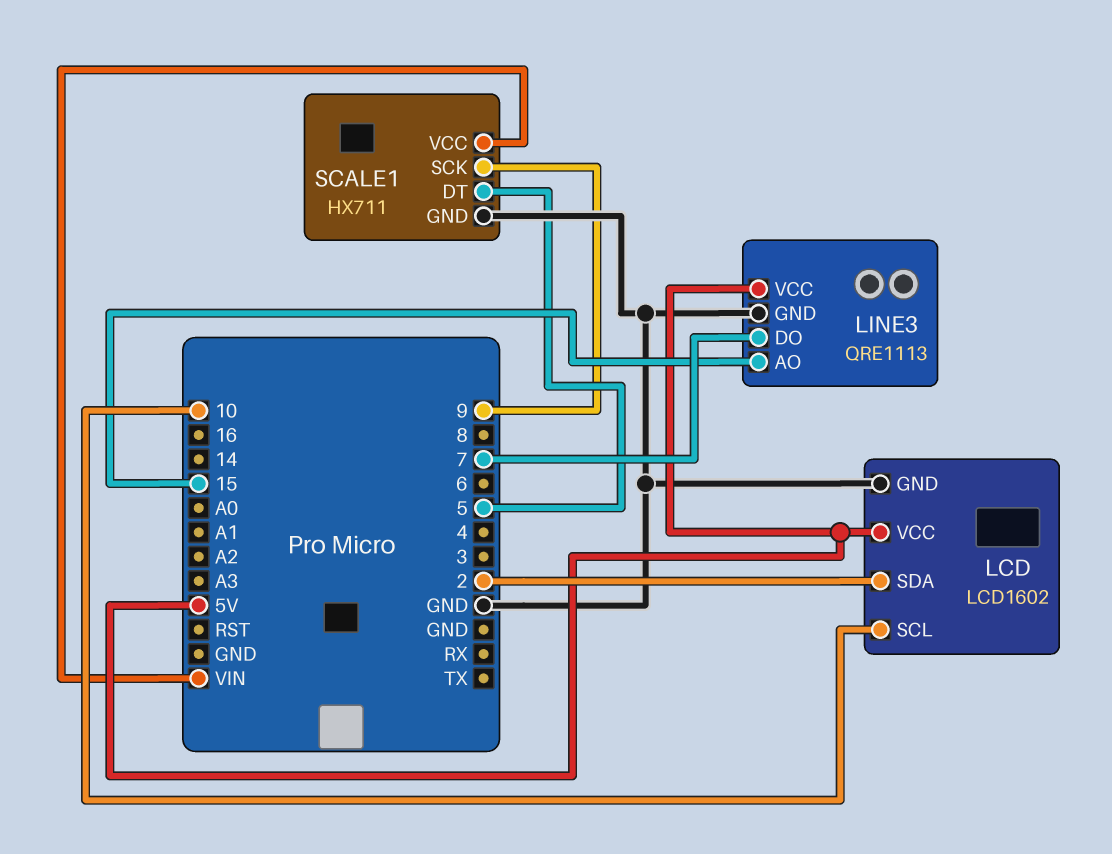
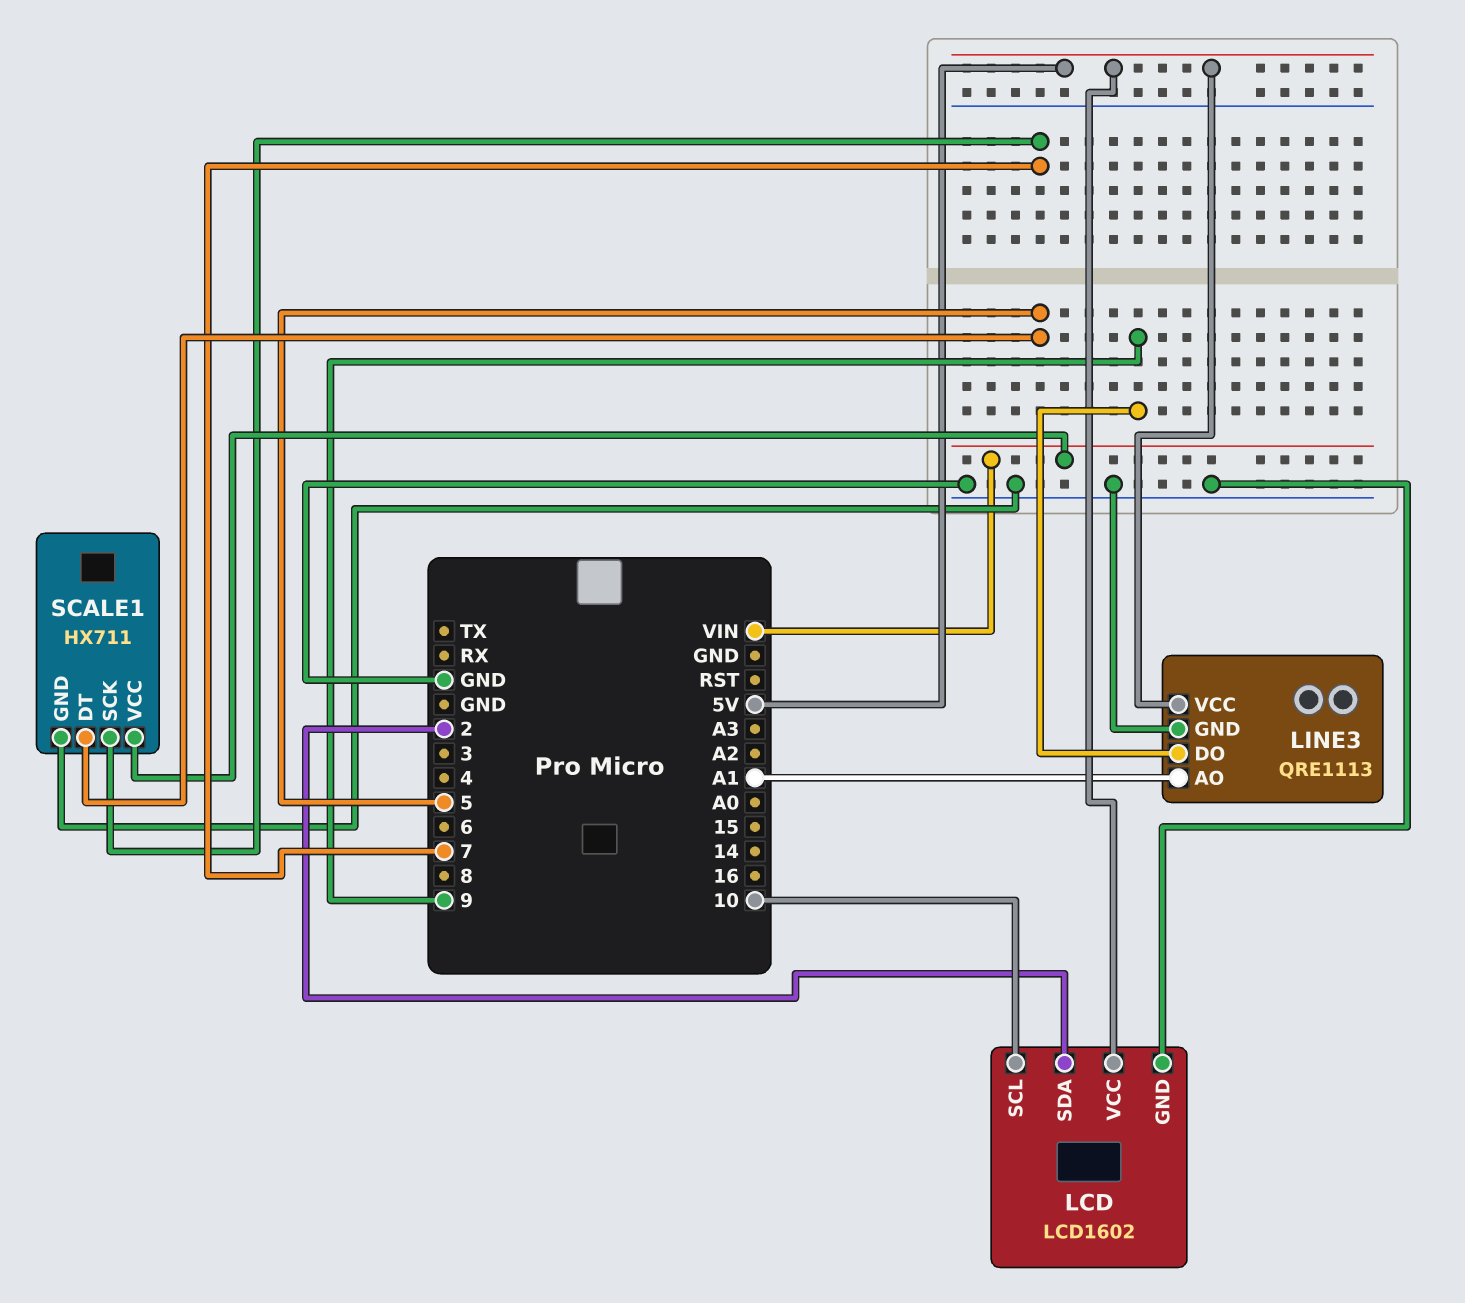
LINE3 pin AO: 15 -> A1
LINE3 pin DO: 7 -> 9
SCALE1 pin SCK: 9 -> 7

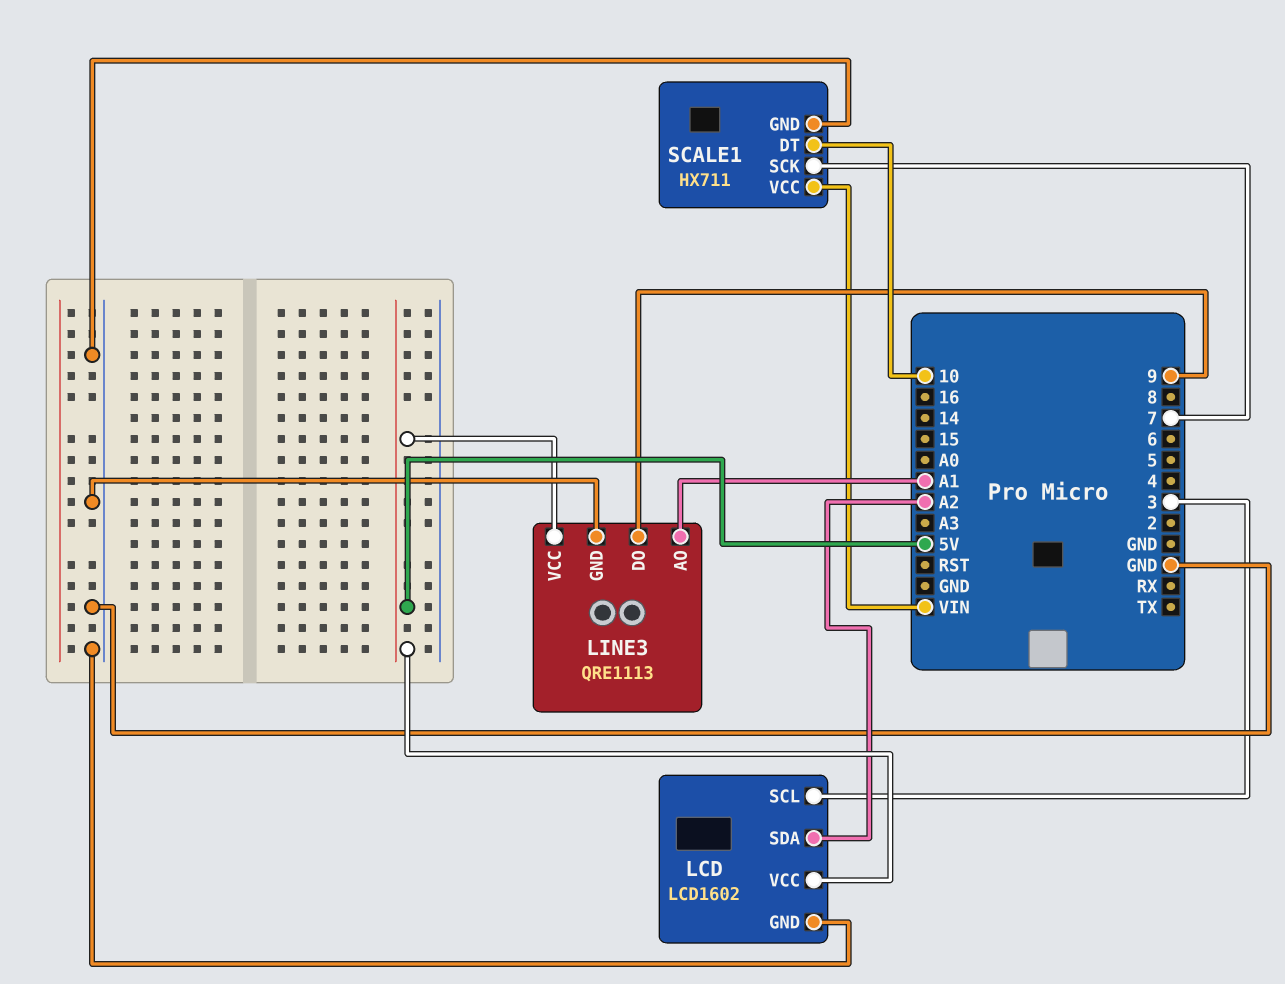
LCD pin SCL: 10 -> 3
LCD pin SDA: 2 -> A2
SCALE1 pin DT: 5 -> 10

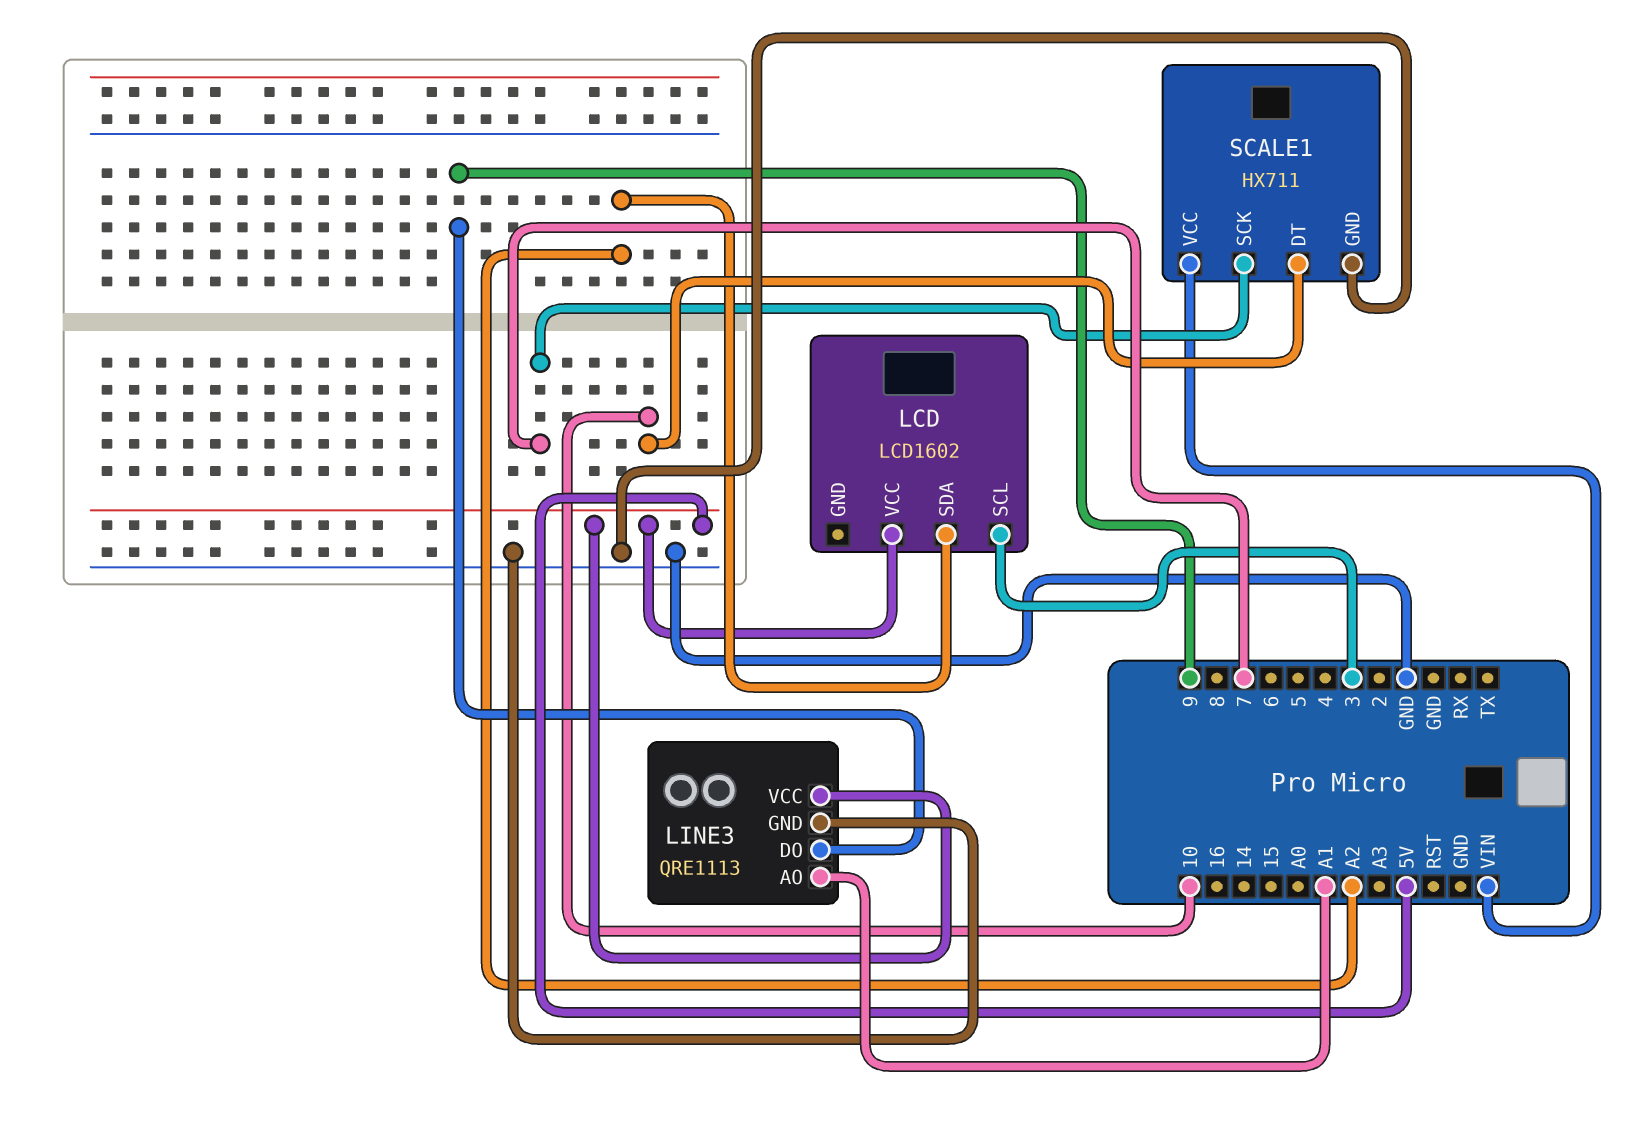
LCD pin GND: GND -> none

